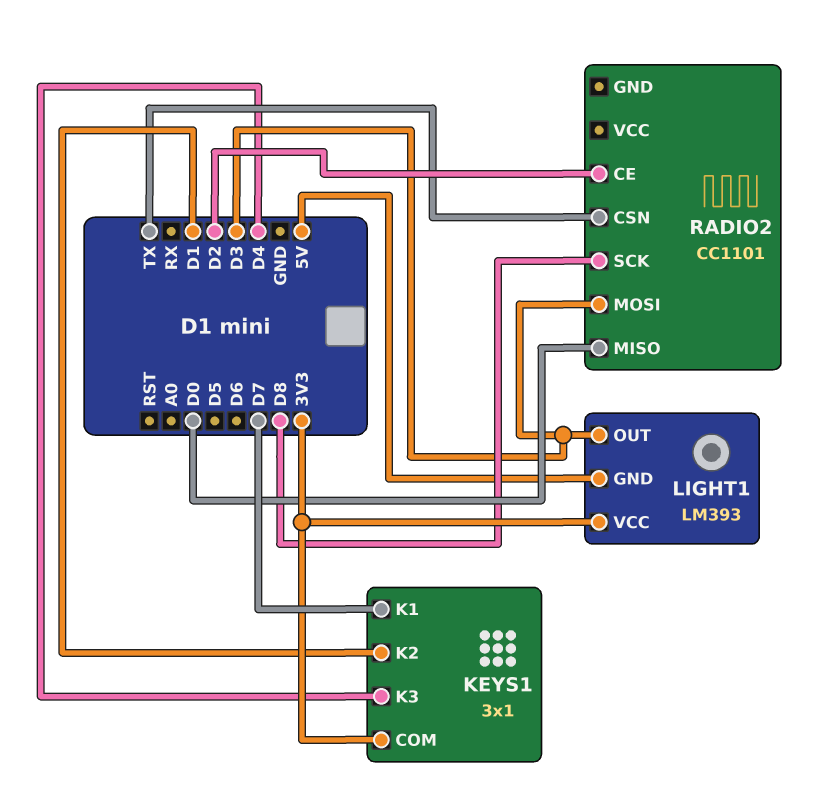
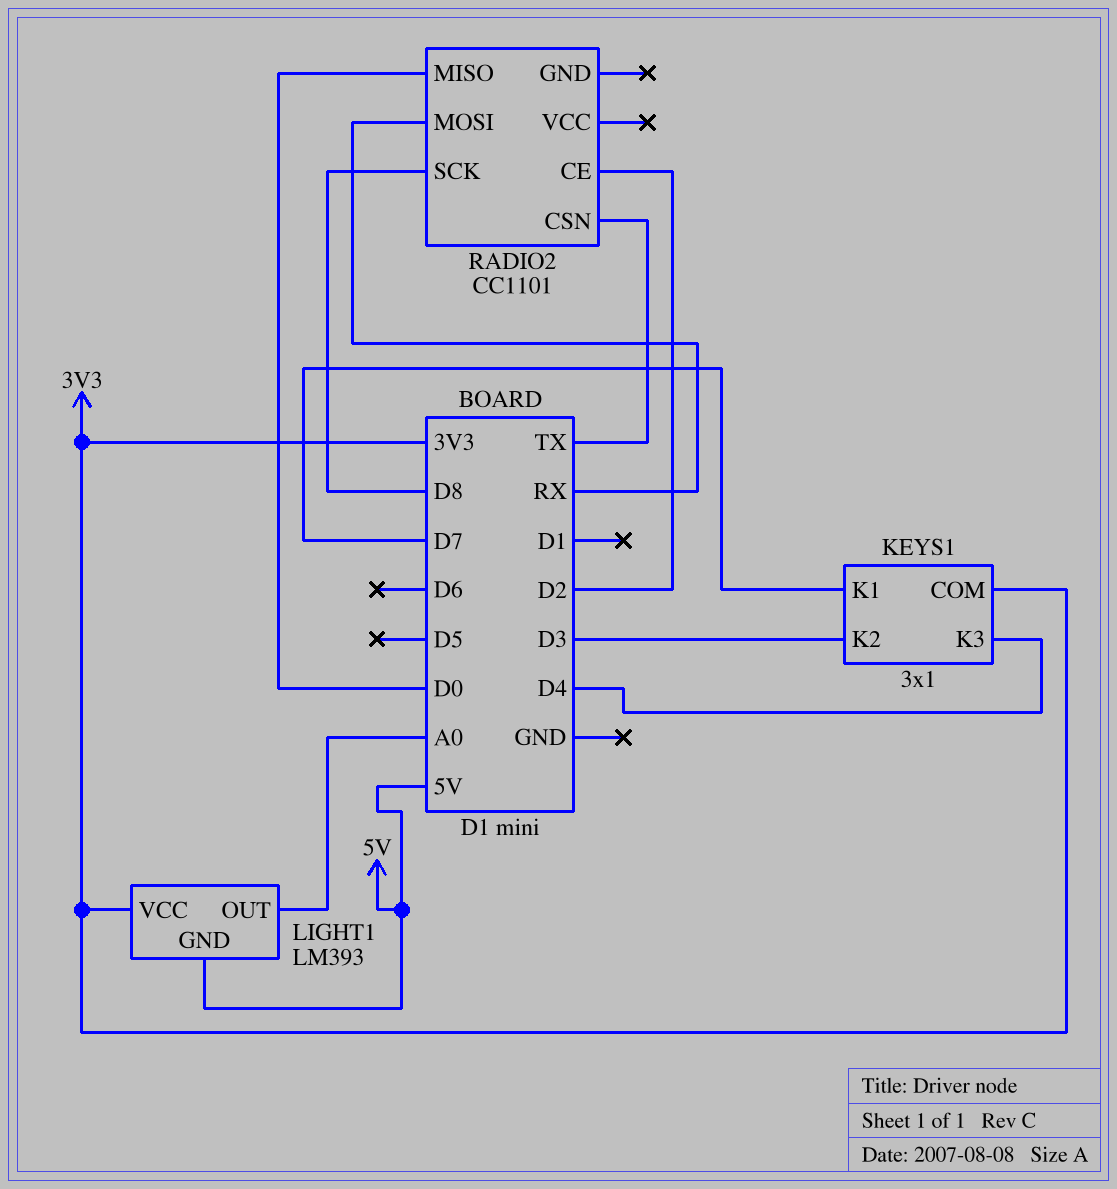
KEYS1 pin K2: D1 -> D3
LIGHT1 pin OUT: D3 -> A0
RADIO2 pin MOSI: D3 -> RX

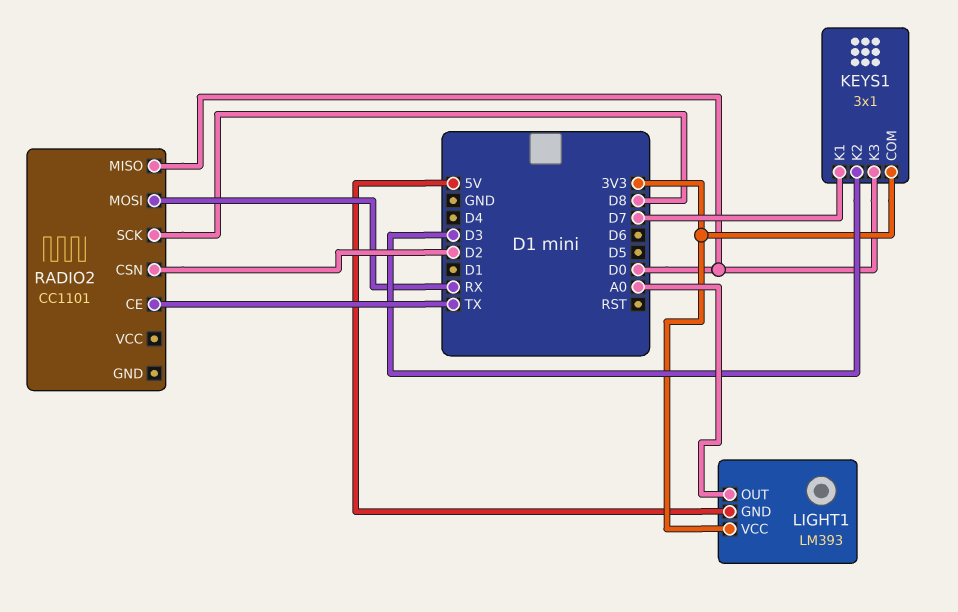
KEYS1 pin K3: D4 -> D0
RADIO2 pin CE: D2 -> TX
RADIO2 pin CSN: TX -> D2

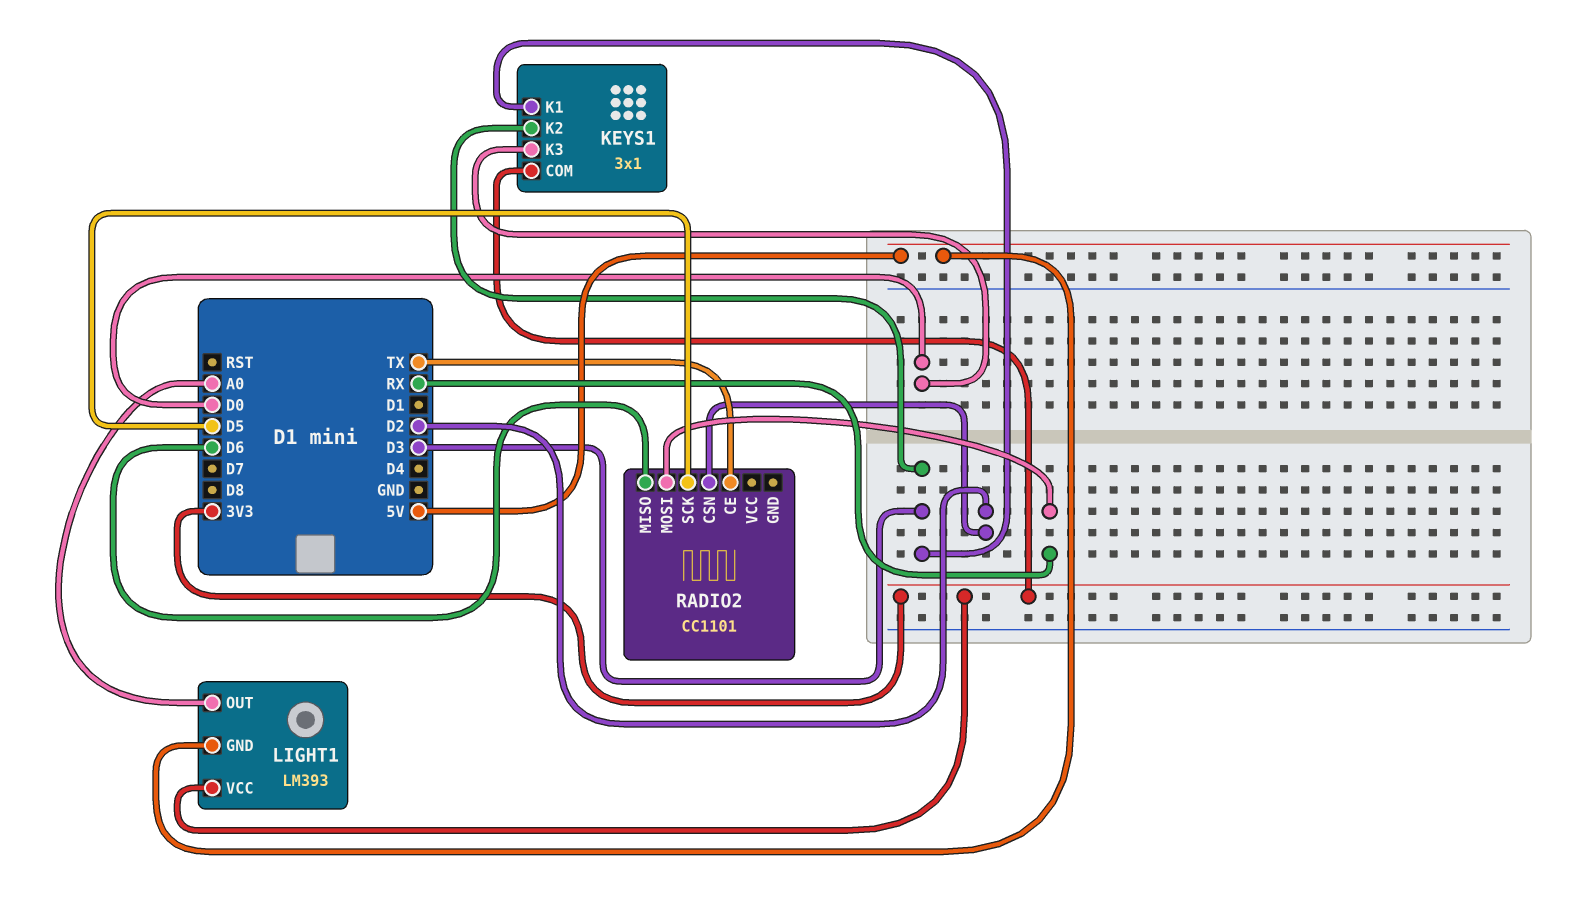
KEYS1 pin K1: D7 -> D3
RADIO2 pin MISO: D0 -> D6
RADIO2 pin SCK: D8 -> D5

